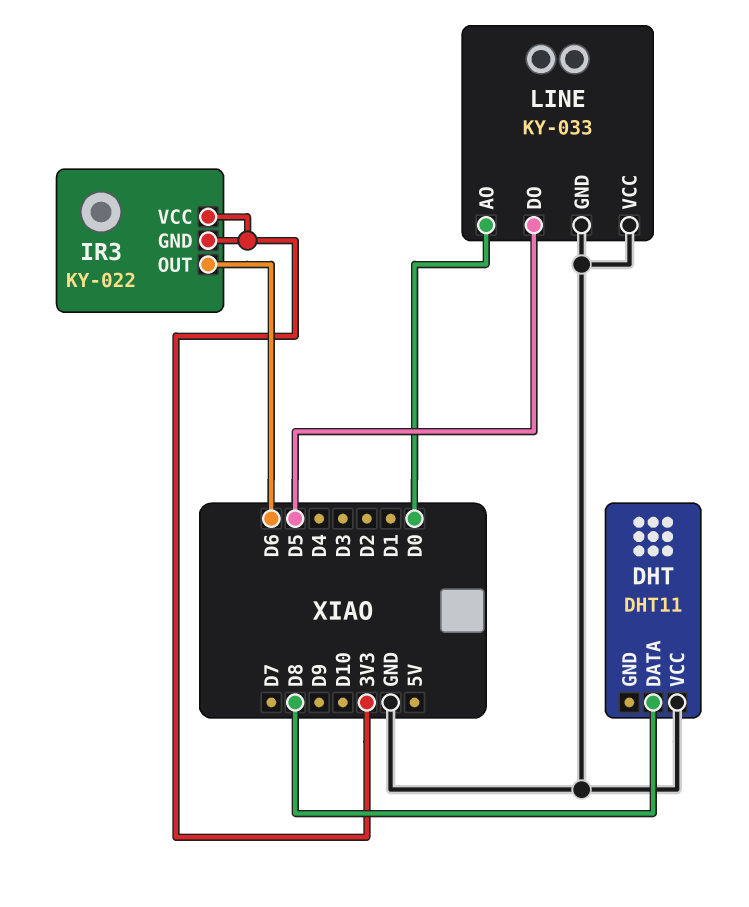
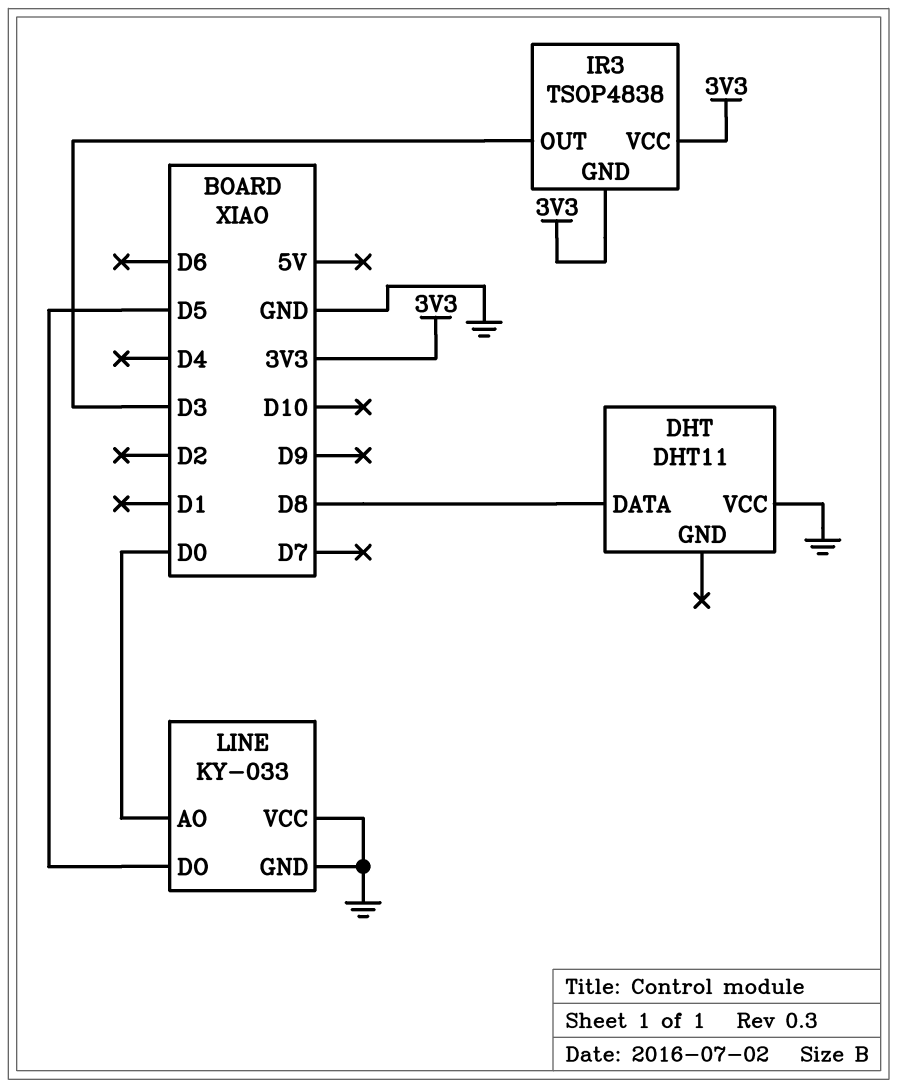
IR3: KY-022 -> TSOP4838
IR3 pin OUT: D6 -> D3

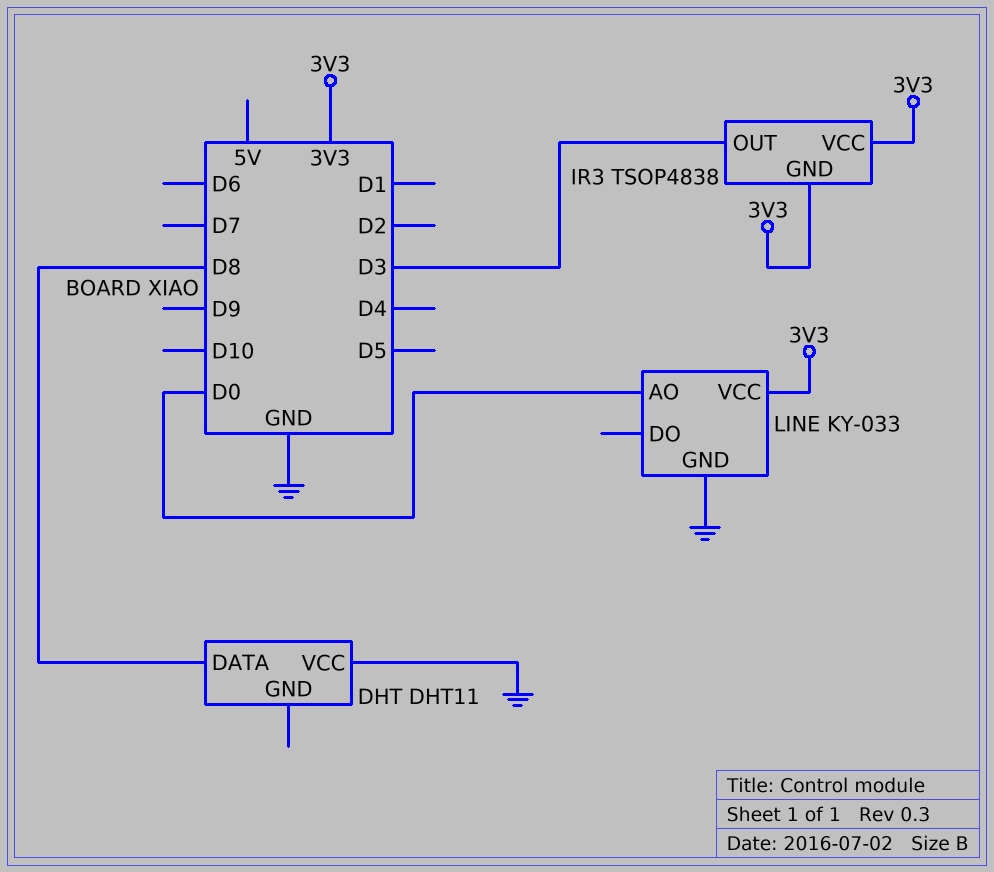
LINE pin DO: D5 -> none
LINE pin VCC: GND -> 3V3

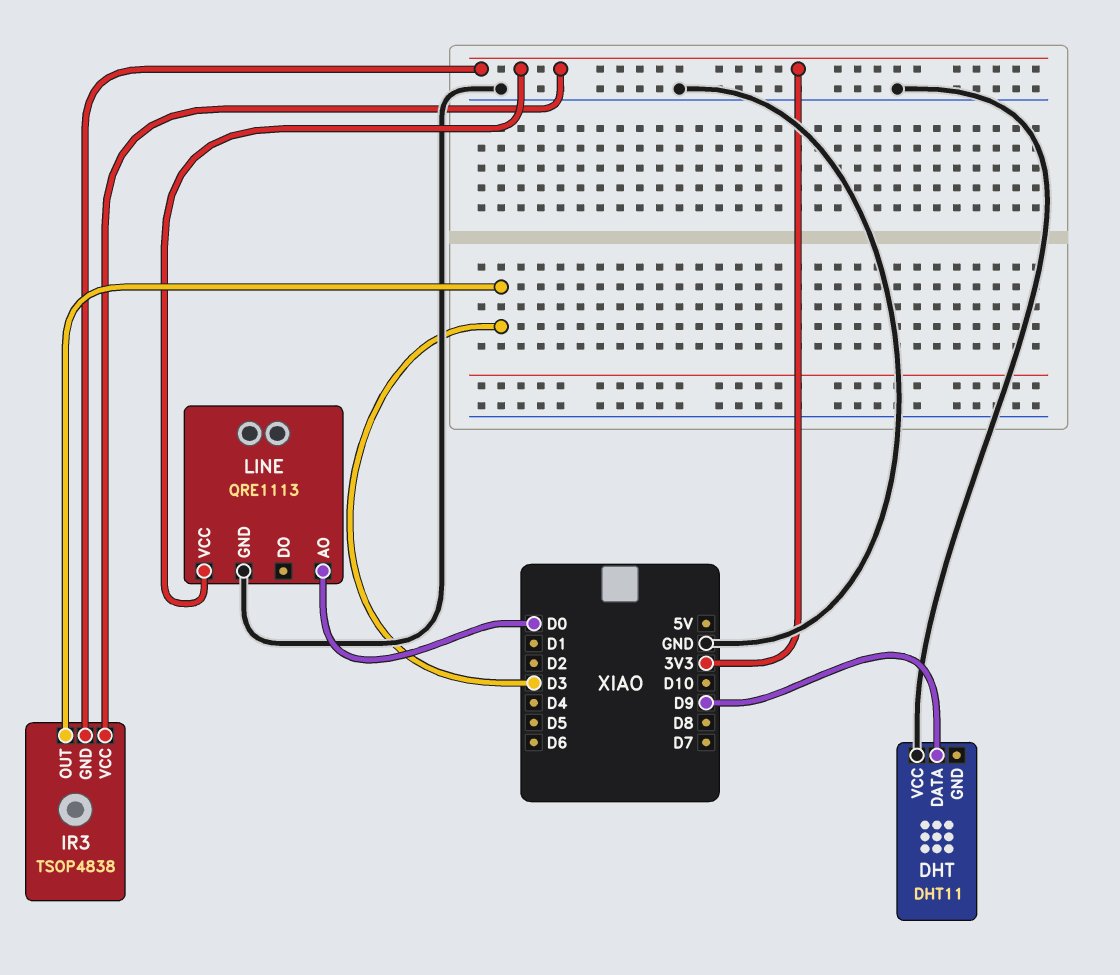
DHT pin DATA: D8 -> D9
LINE: KY-033 -> QRE1113

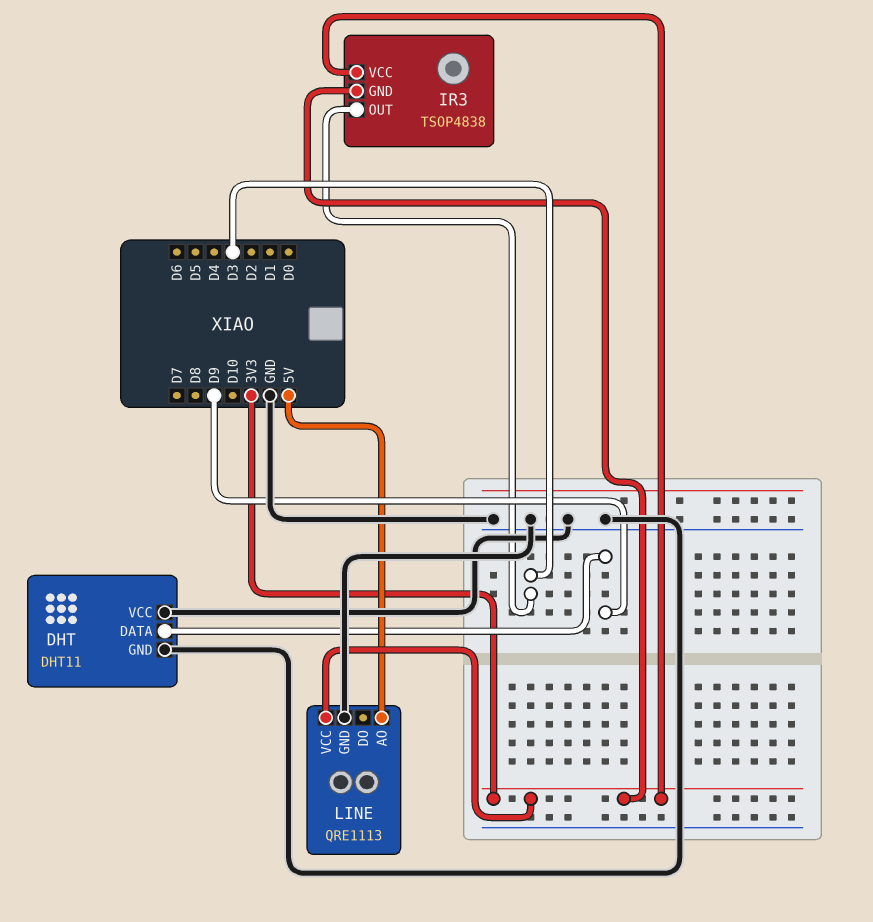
DHT pin GND: none -> GND
LINE pin AO: D0 -> 5V

